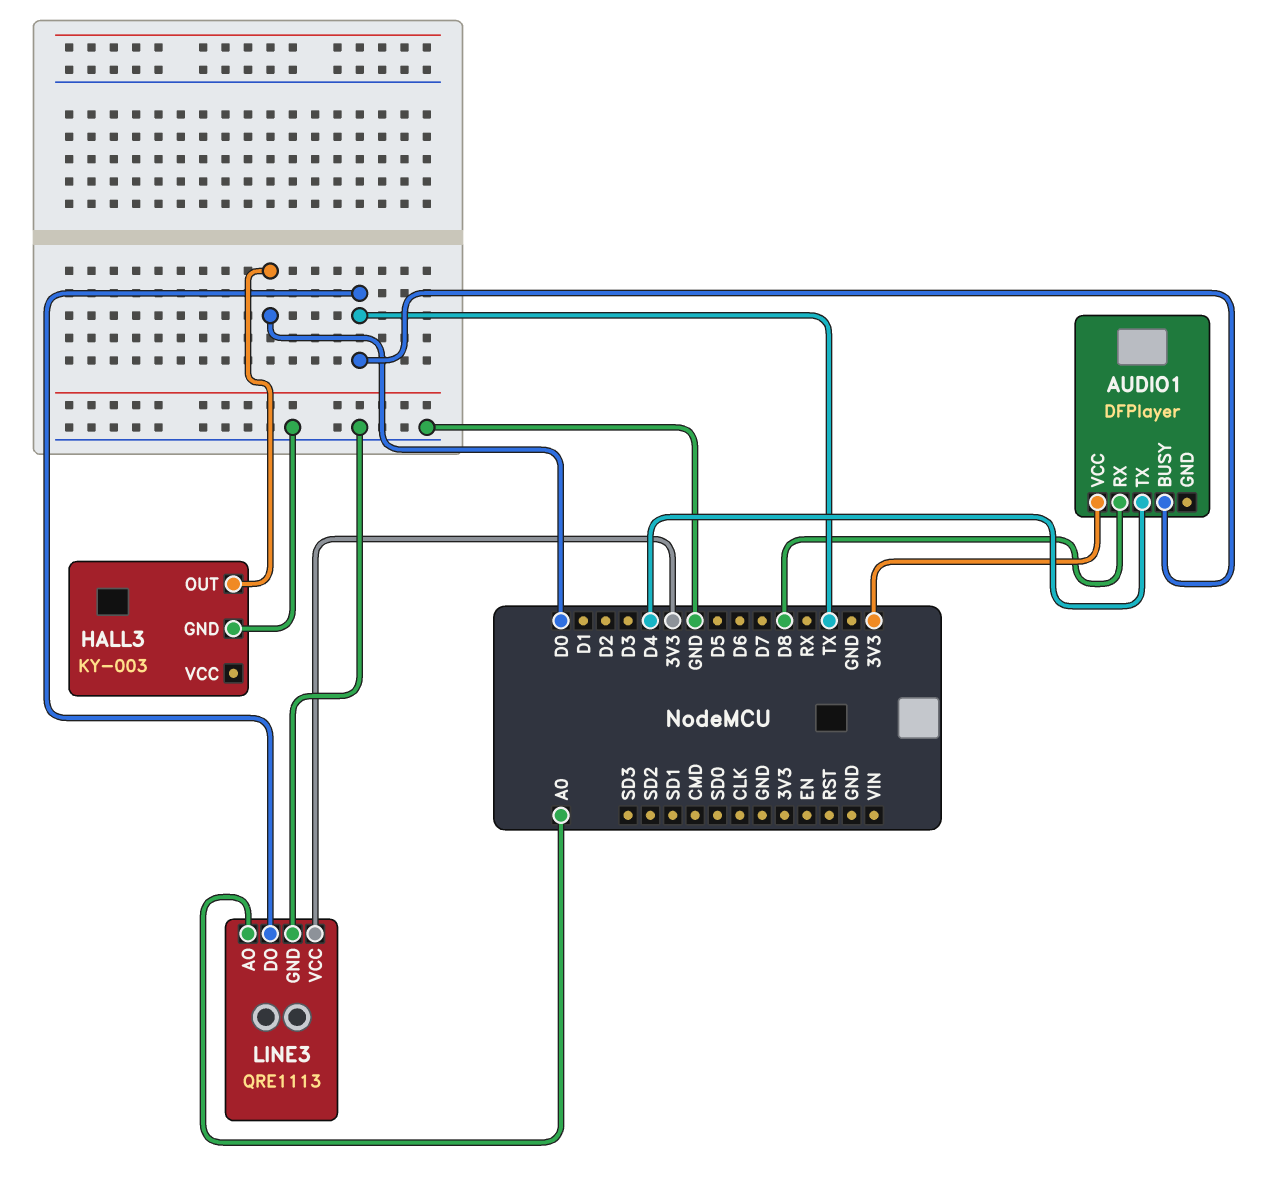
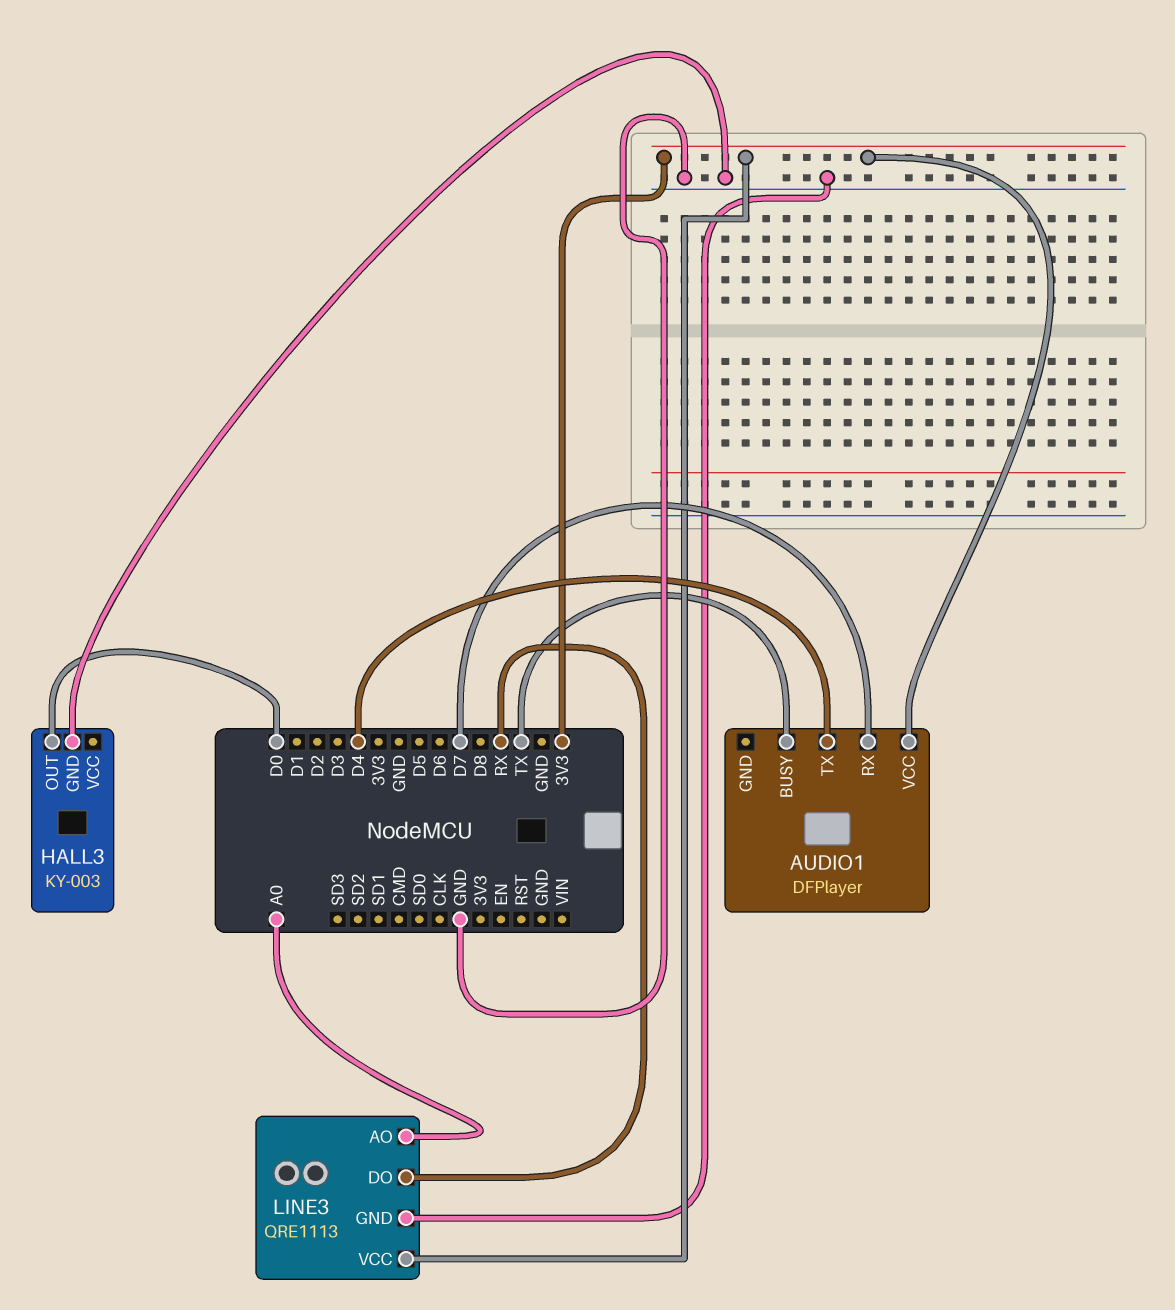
AUDIO1 pin RX: D8 -> D7
LINE3 pin DO: TX -> RX

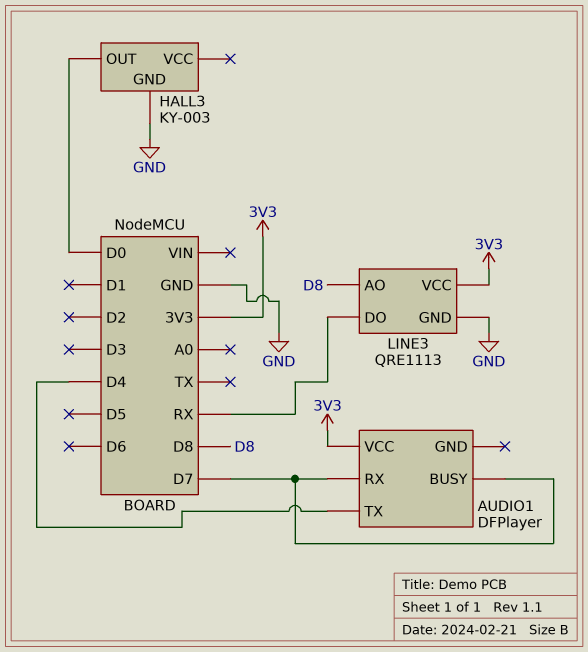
AUDIO1 pin BUSY: TX -> D7
LINE3 pin AO: A0 -> D8

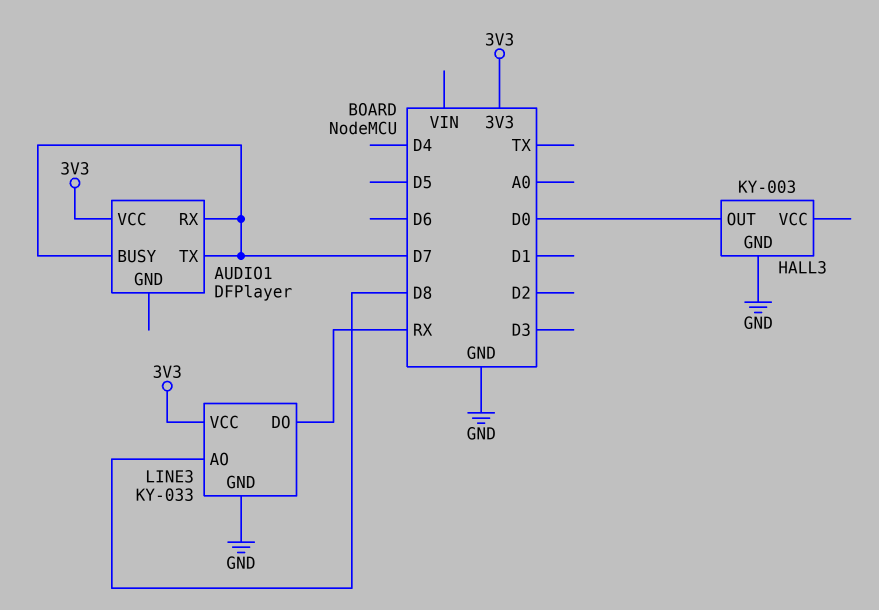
AUDIO1 pin TX: D4 -> D7
LINE3: QRE1113 -> KY-033

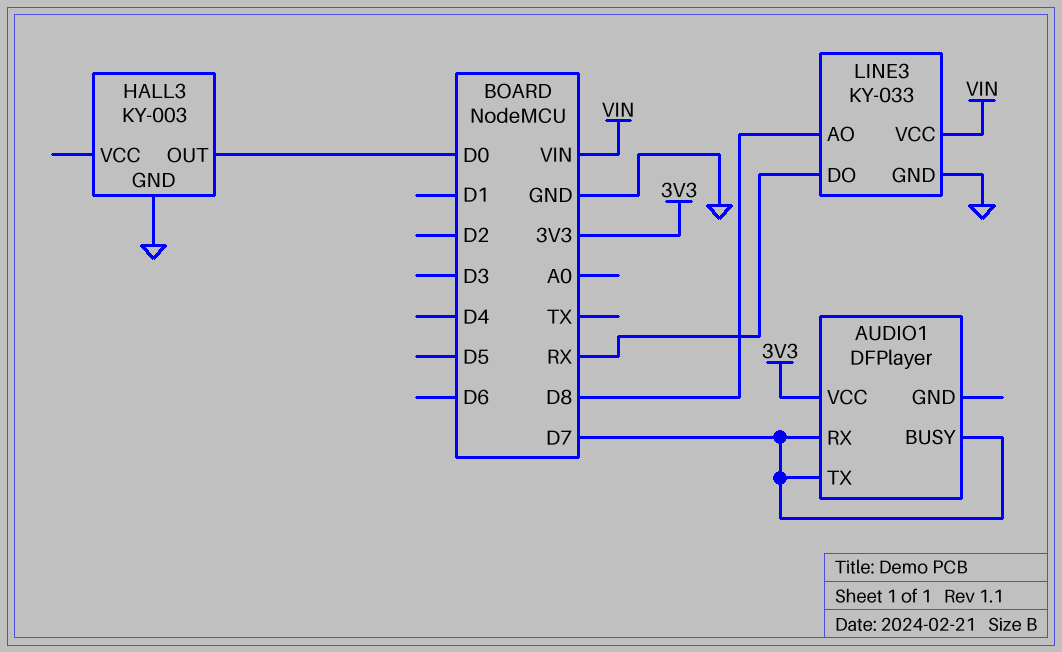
LINE3 pin VCC: 3V3 -> VIN

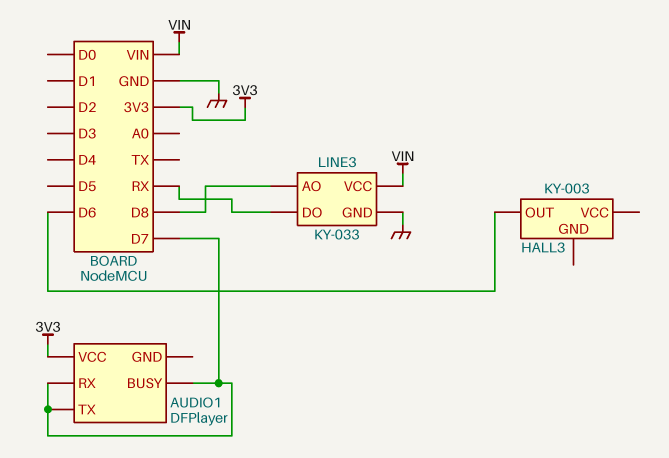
HALL3 pin GND: GND -> none
HALL3 pin OUT: D0 -> D6

